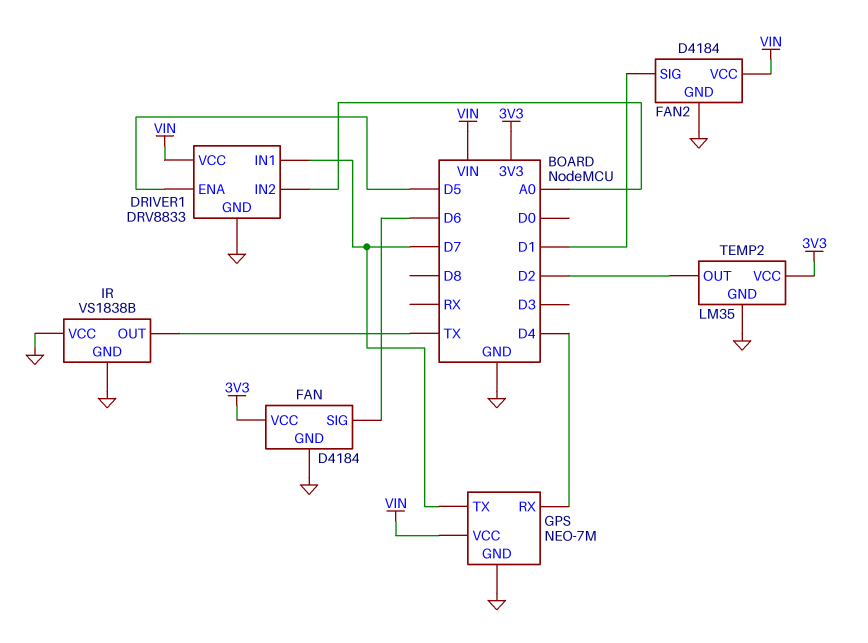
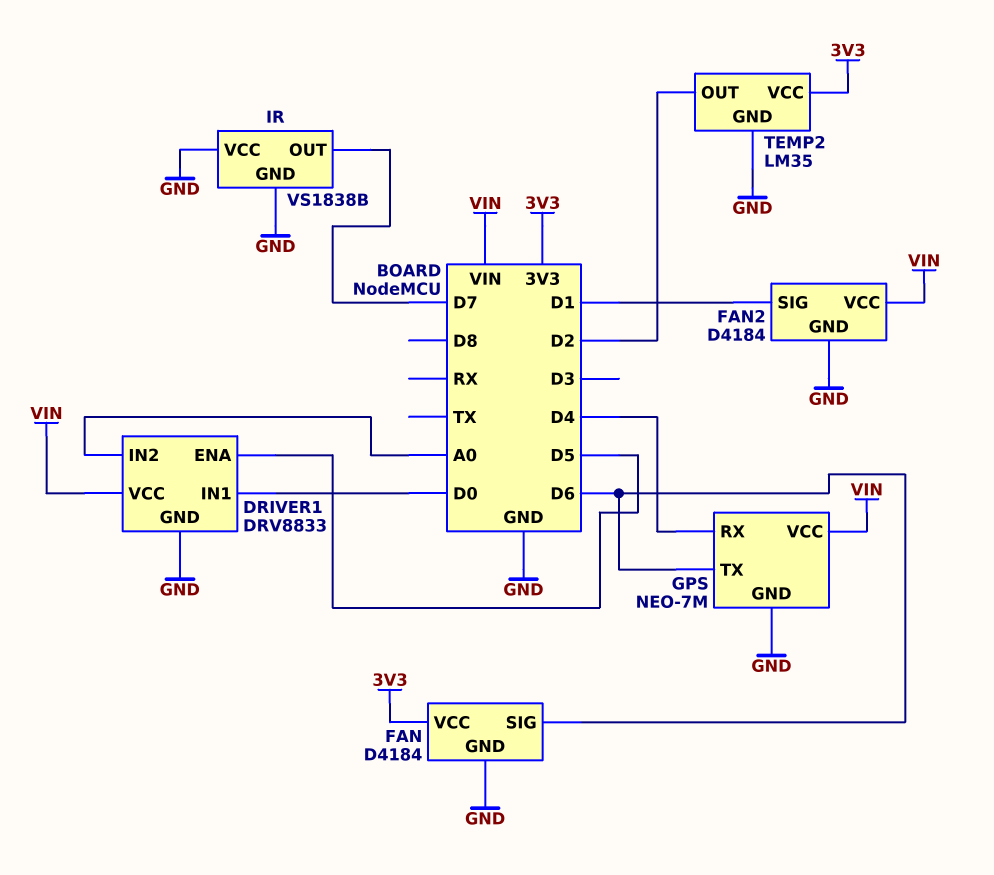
DRIVER1 pin IN1: D7 -> D0
GPS pin TX: D7 -> D6
IR pin OUT: TX -> D7

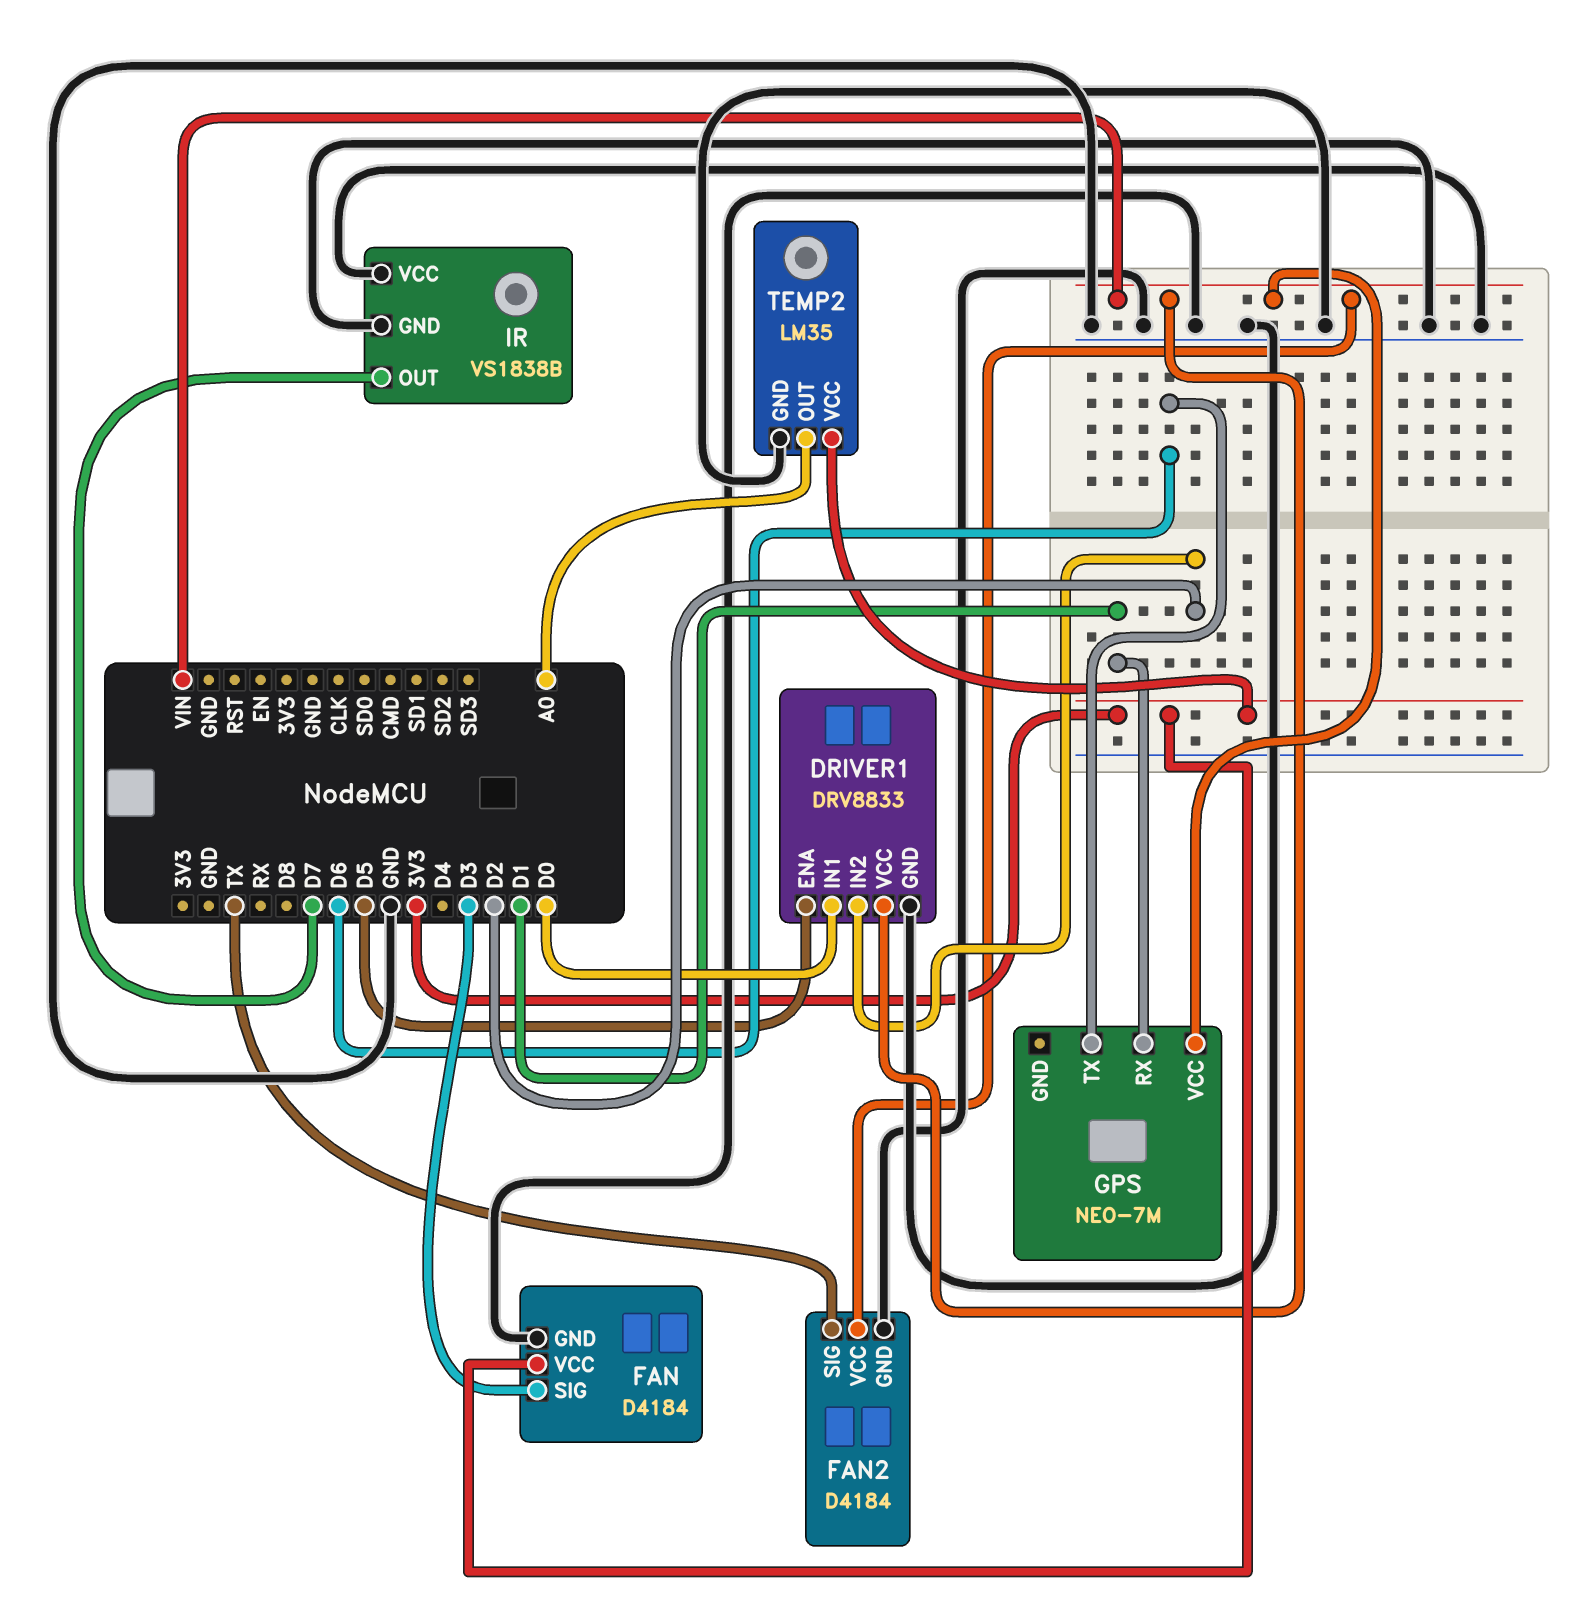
DRIVER1 pin IN2: A0 -> D2
FAN pin SIG: D6 -> D3
FAN2 pin SIG: D1 -> TX
GPS pin GND: GND -> none
GPS pin RX: D4 -> D1
TEMP2 pin OUT: D2 -> A0

